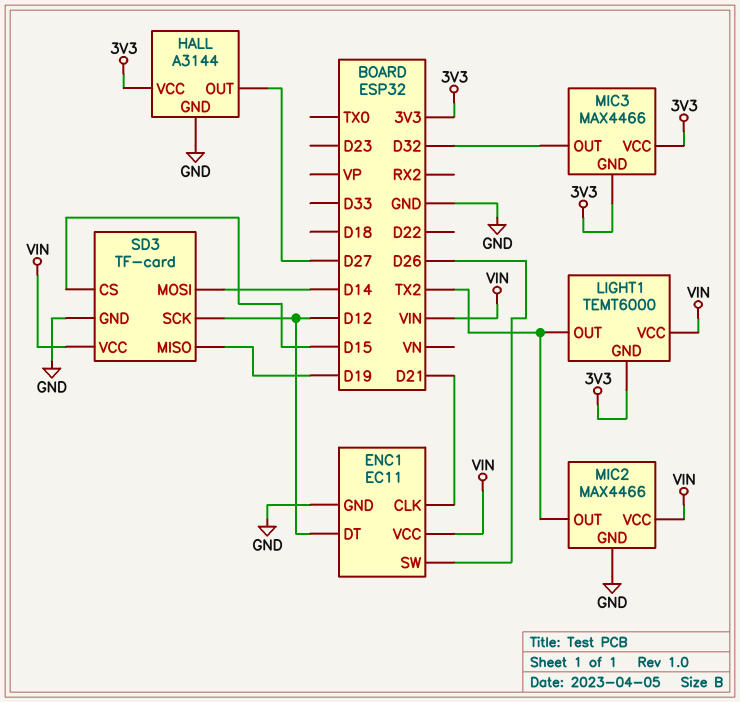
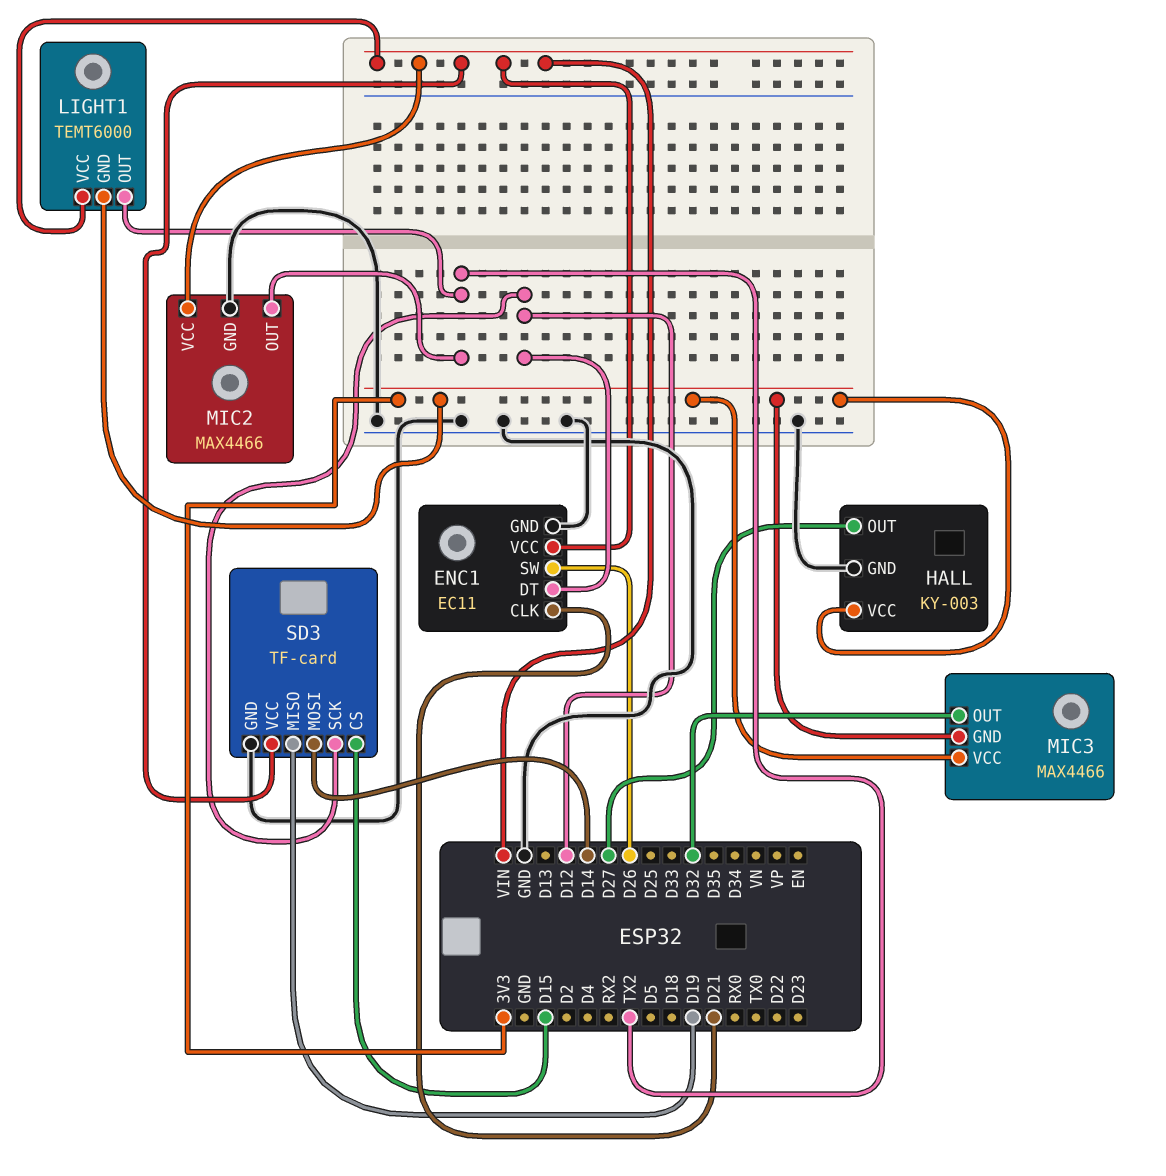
HALL: A3144 -> KY-003

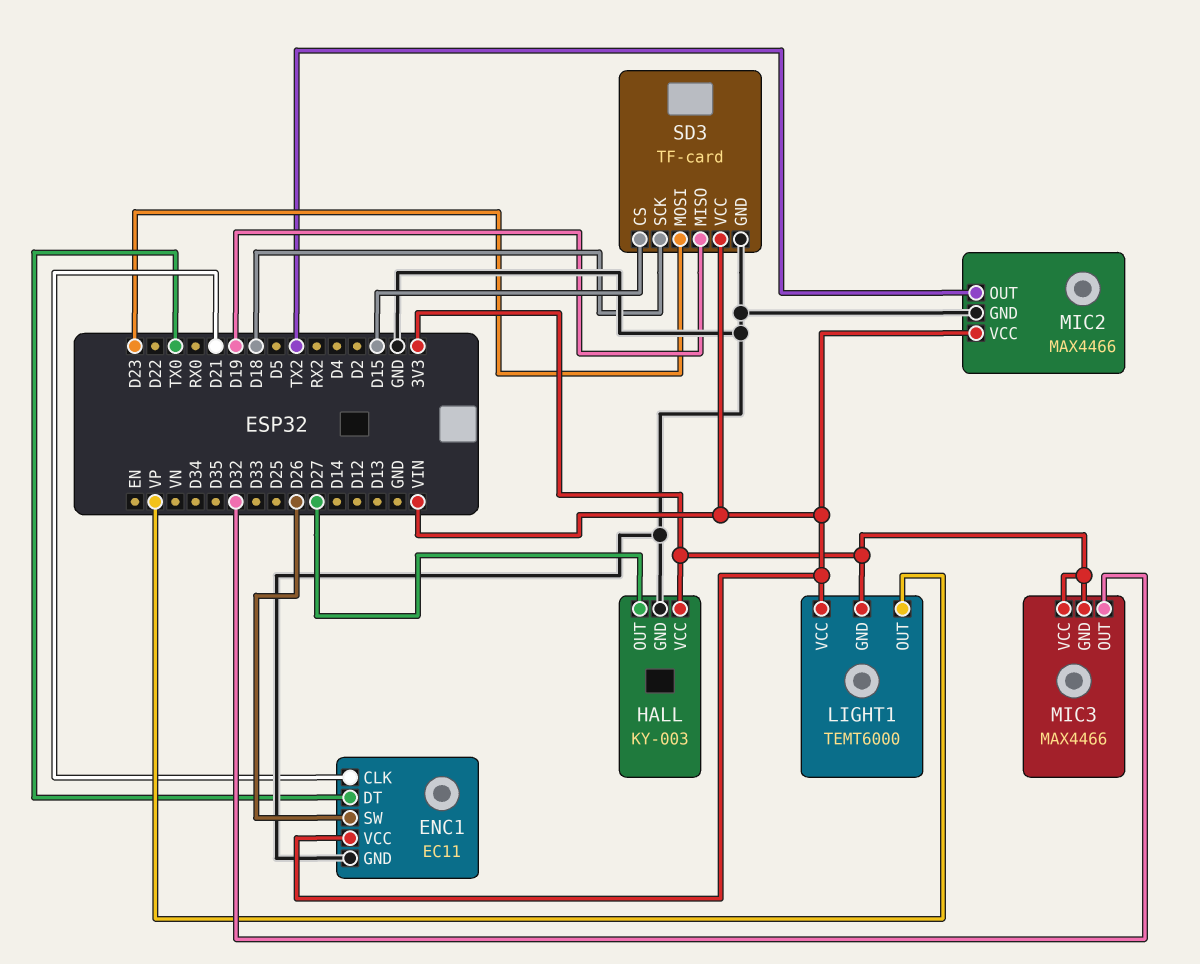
ENC1 pin DT: D12 -> TX0
LIGHT1 pin OUT: TX2 -> VP
SD3 pin MOSI: D14 -> D23
SD3 pin SCK: D12 -> D18

